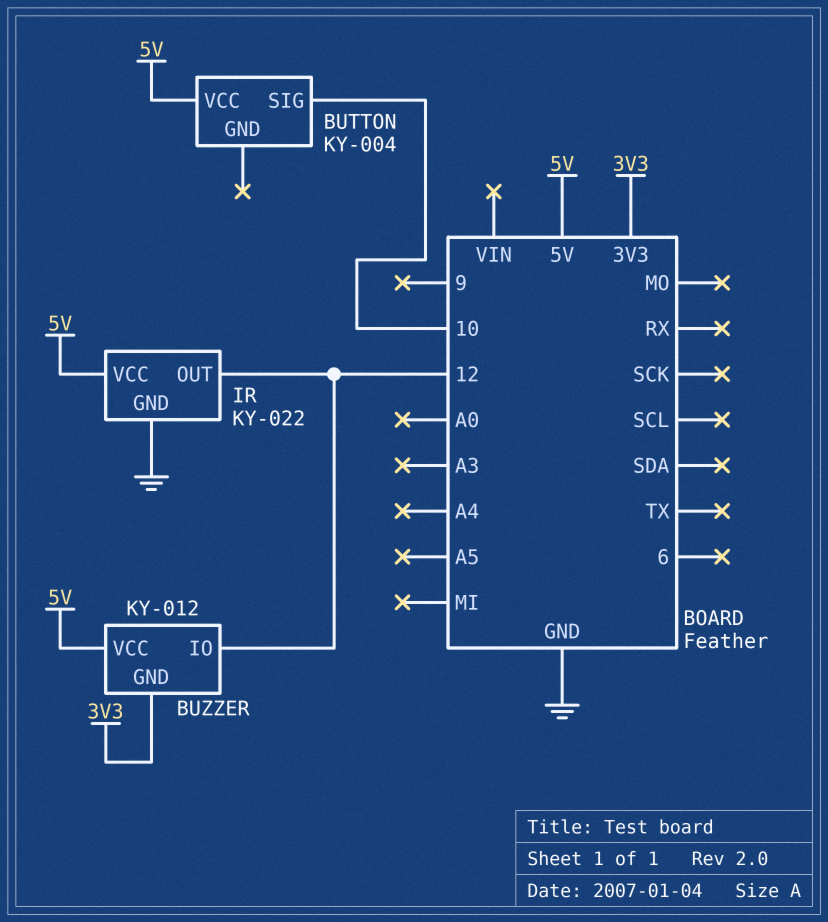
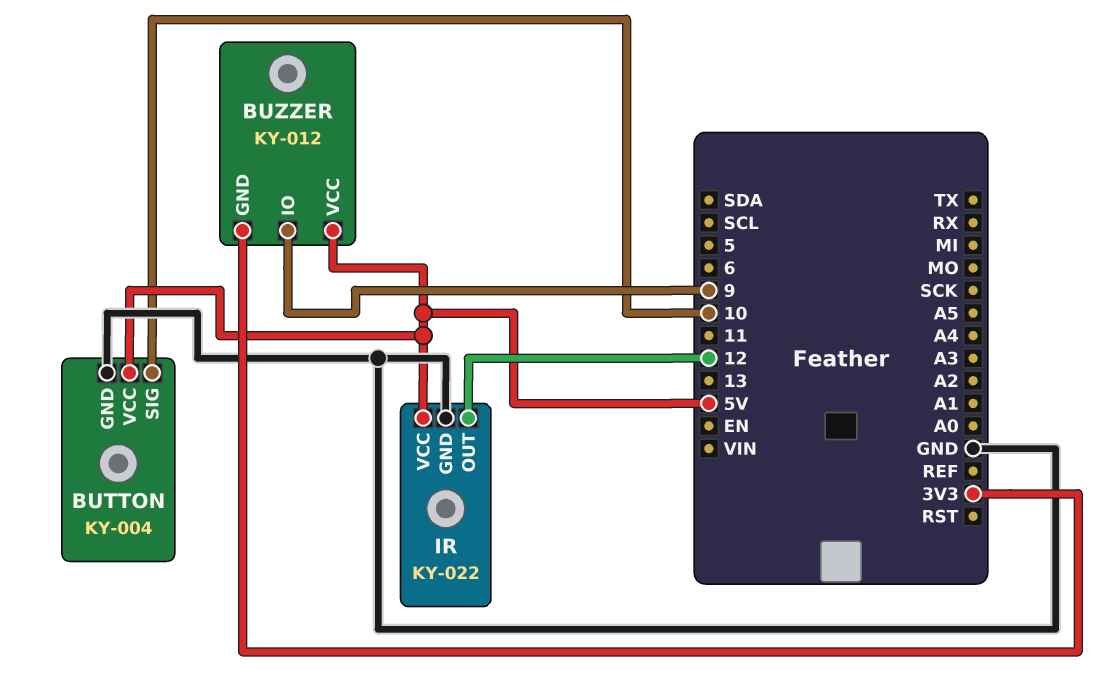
BUTTON pin GND: none -> GND
BUZZER pin IO: 12 -> 9

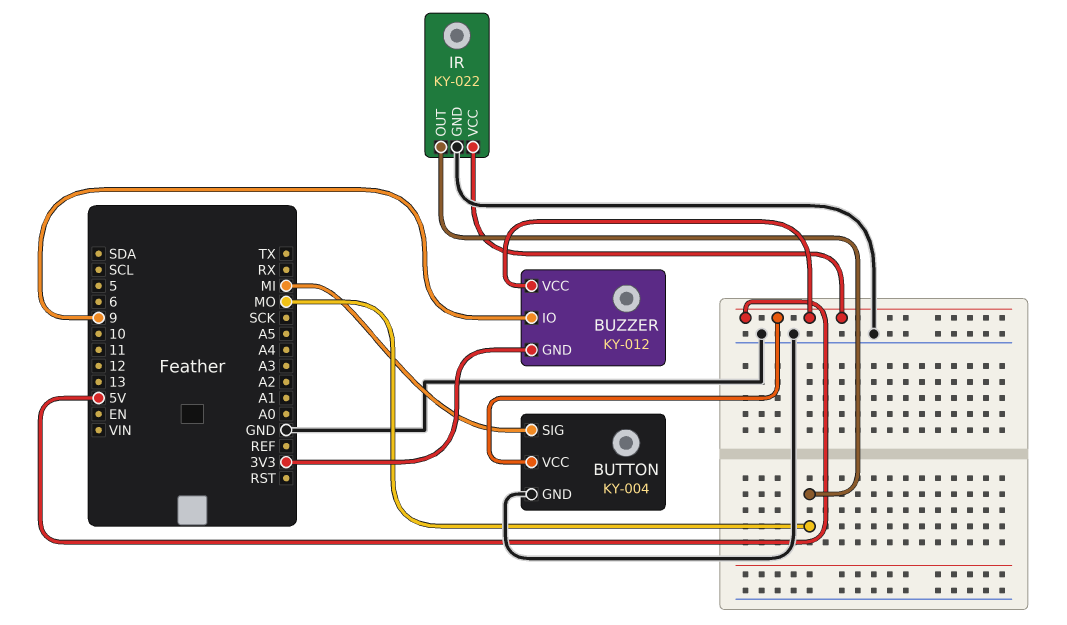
BUTTON pin SIG: 10 -> MI
IR pin OUT: 12 -> MO

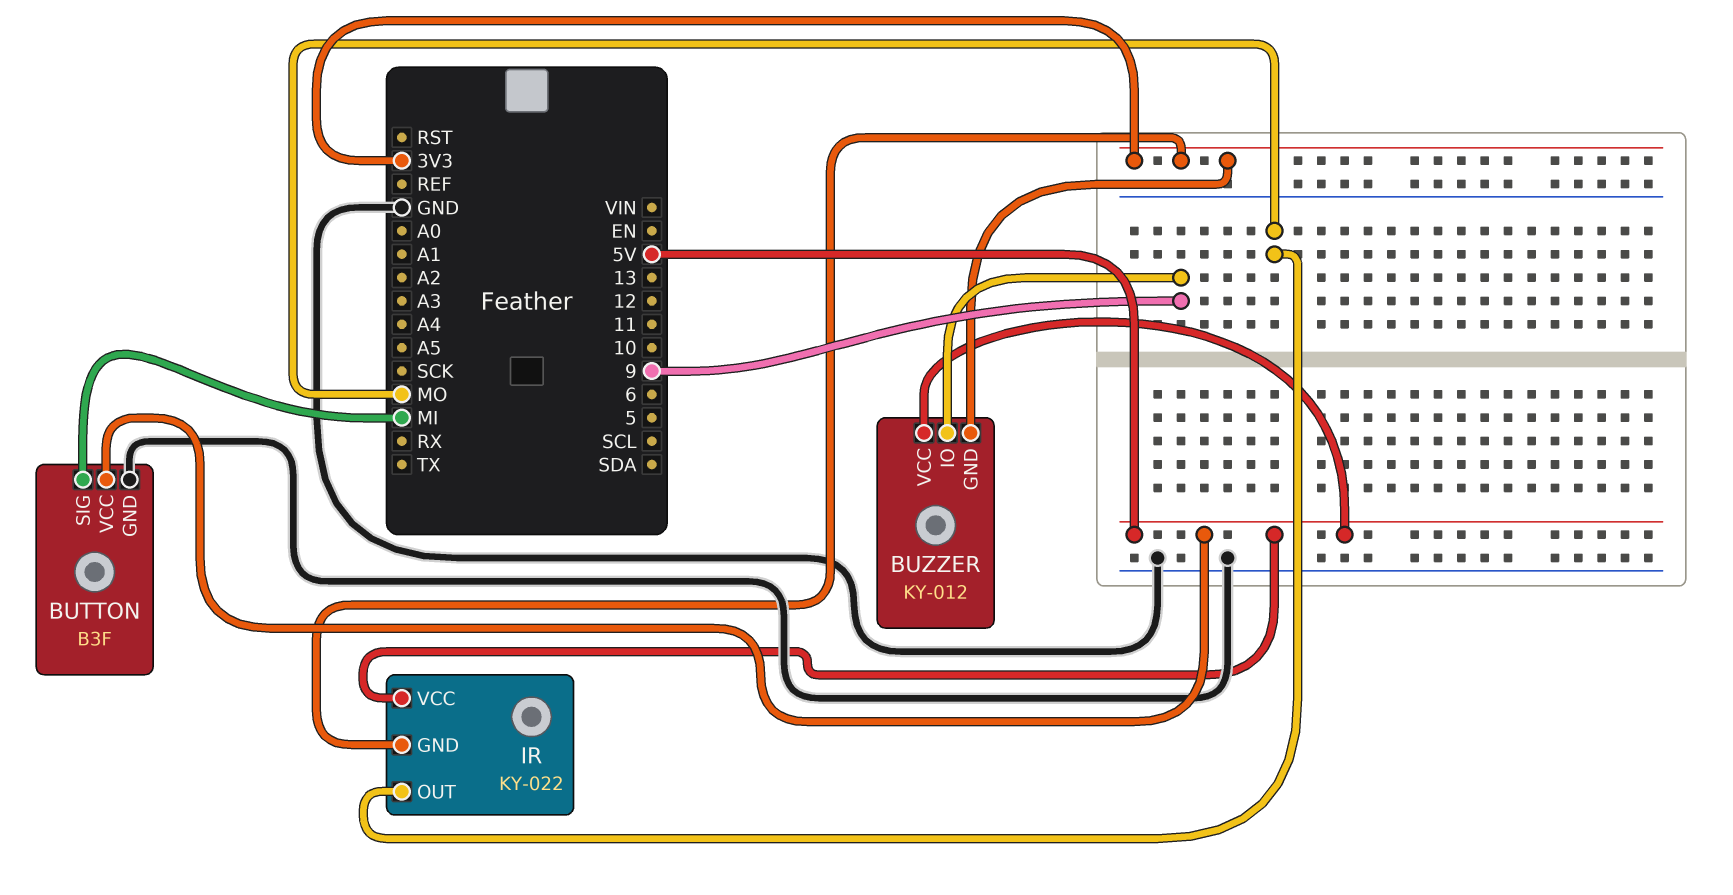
BUTTON: KY-004 -> B3F
IR pin GND: GND -> 3V3

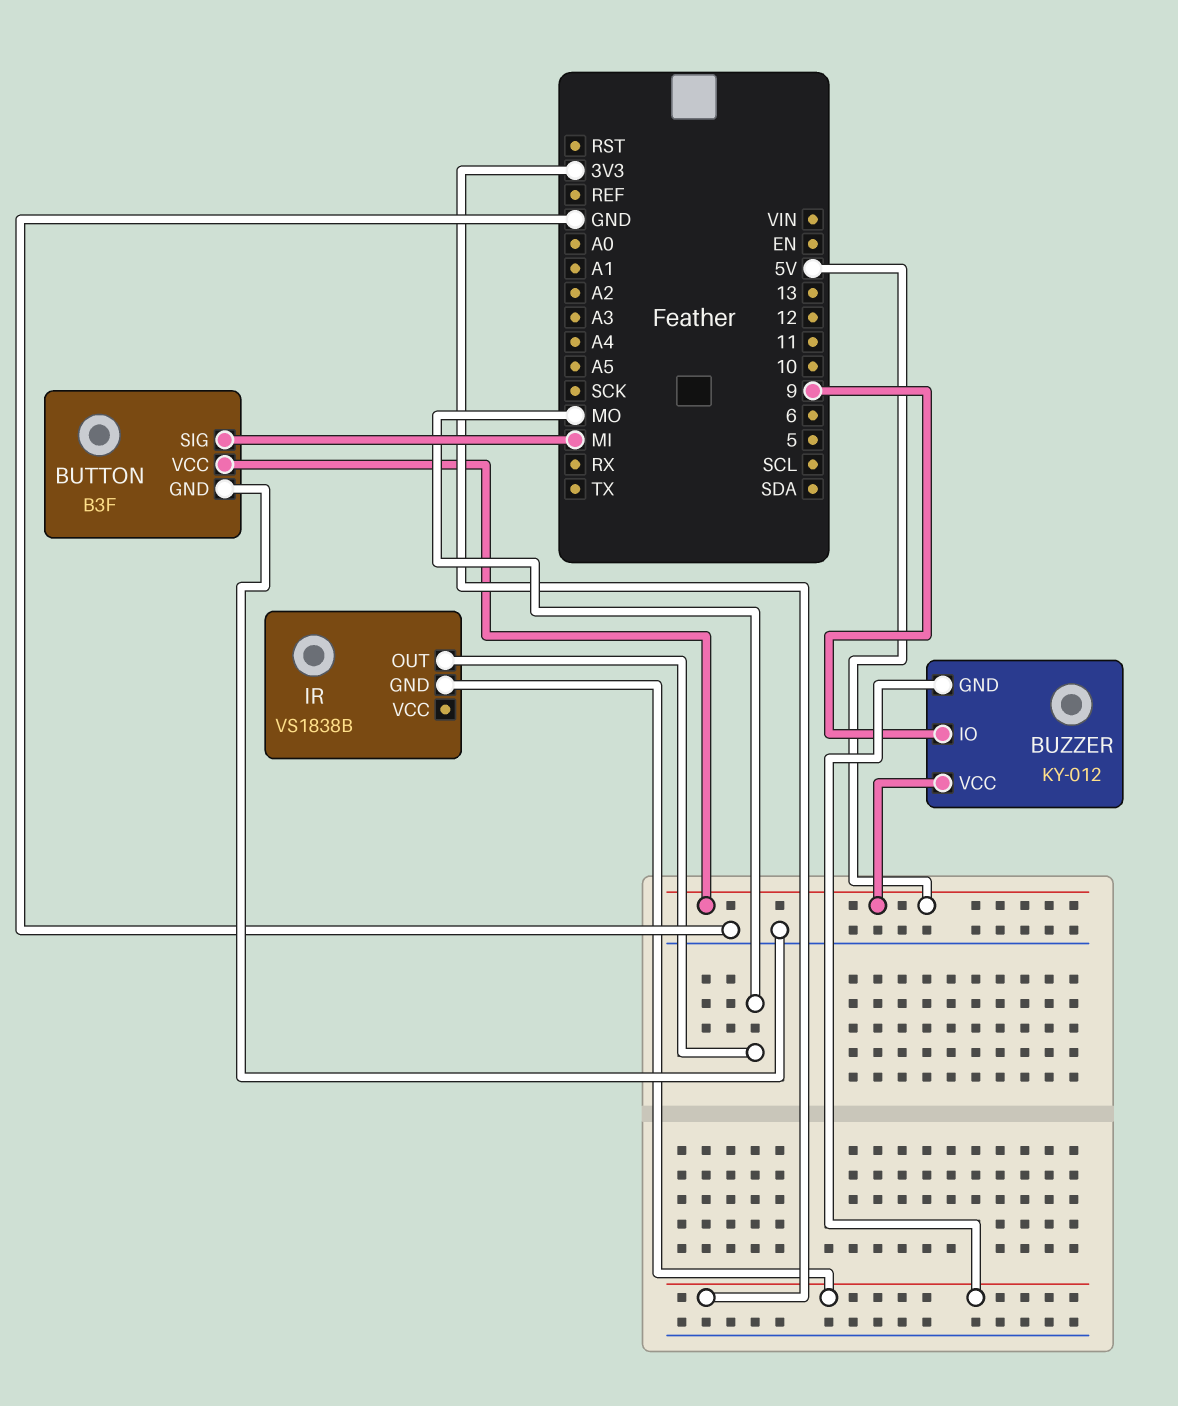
IR: KY-022 -> VS1838B
IR pin VCC: 5V -> none

